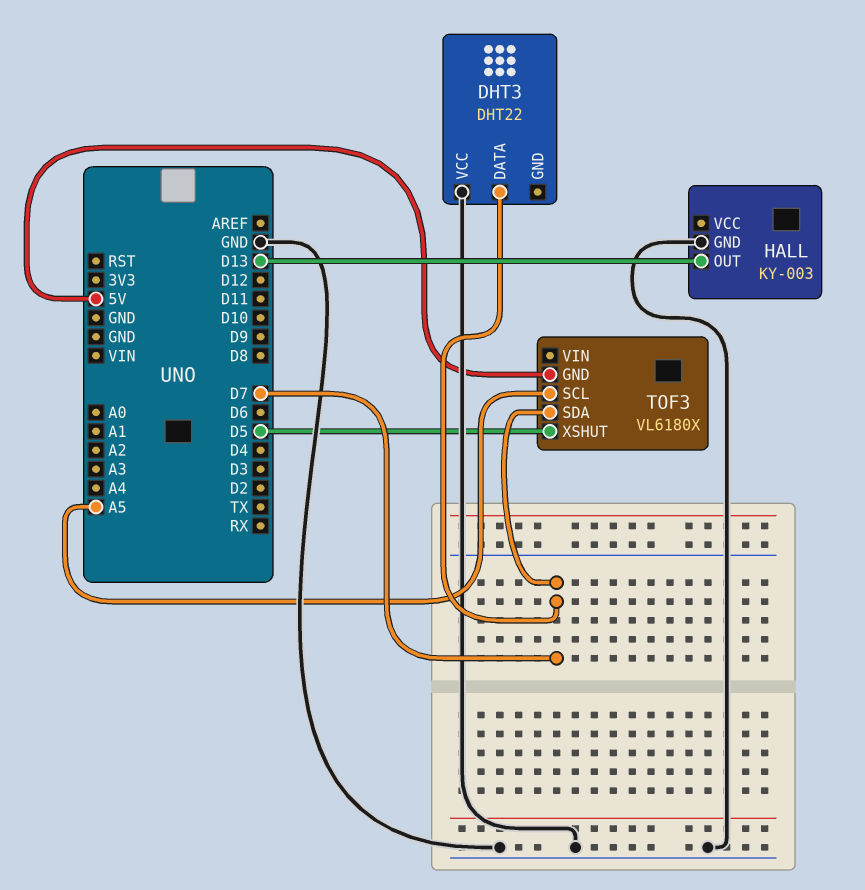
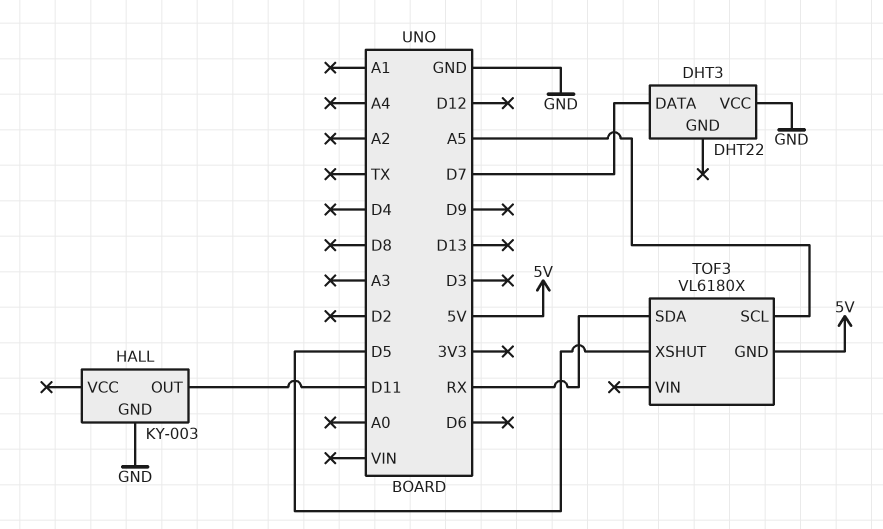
HALL pin OUT: D13 -> D11
TOF3 pin SDA: D7 -> RX

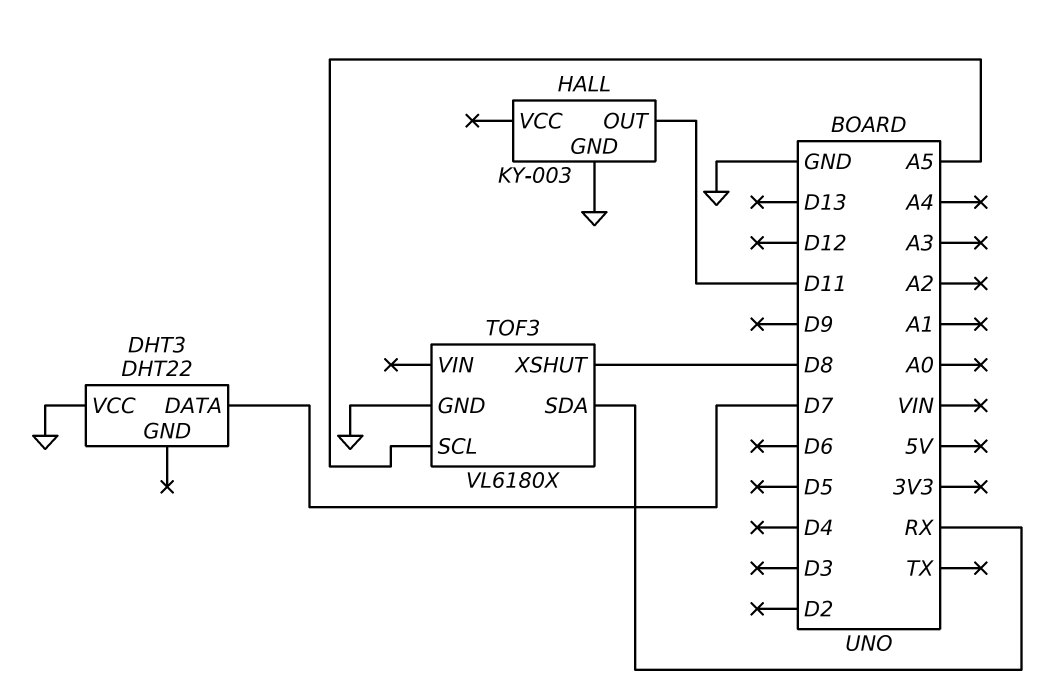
TOF3 pin GND: 5V -> GND
TOF3 pin XSHUT: D5 -> D8

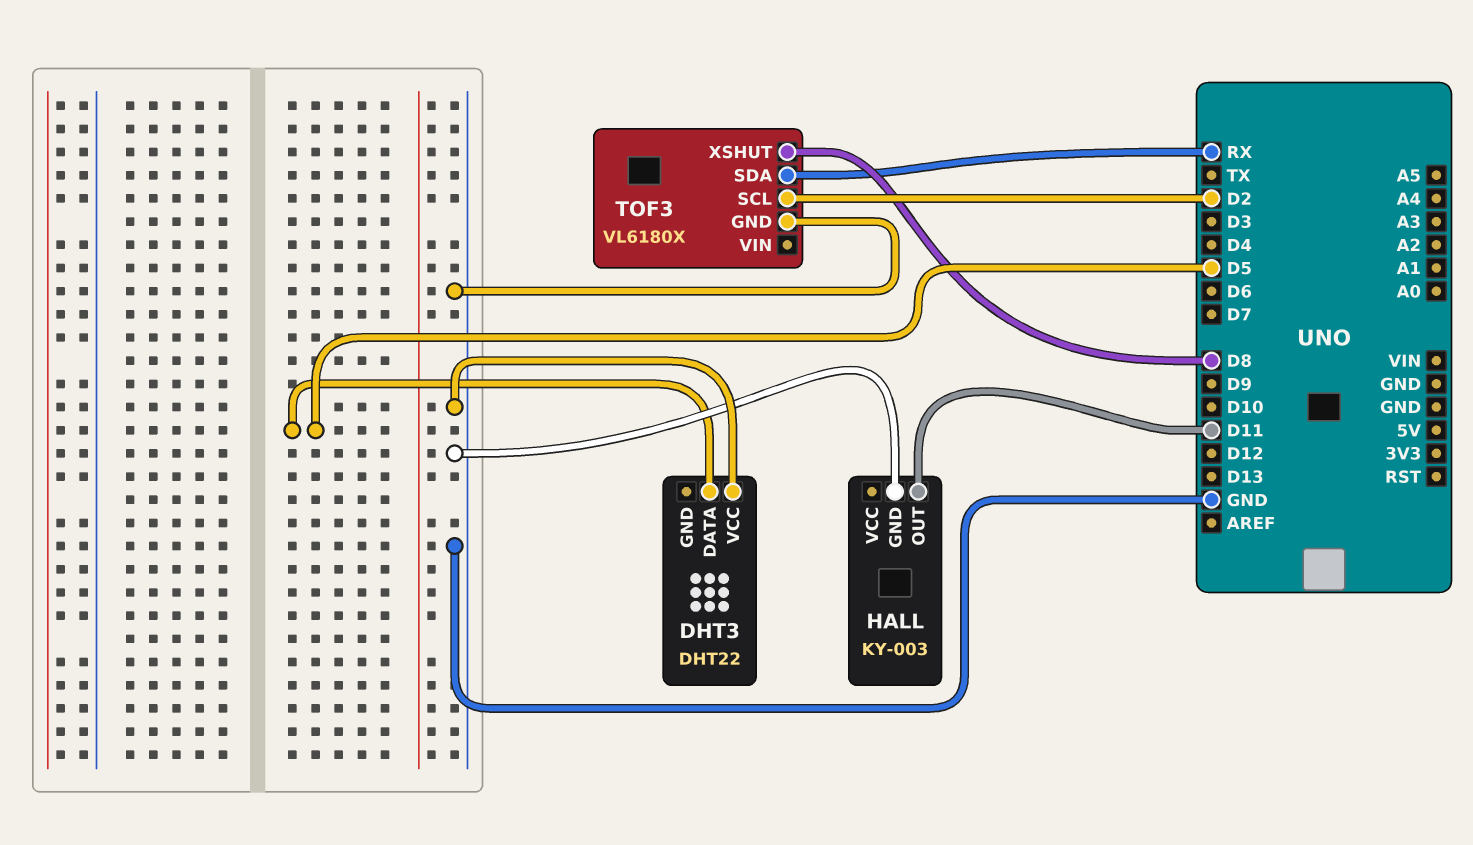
DHT3 pin DATA: D7 -> D5
TOF3 pin SCL: A5 -> D2

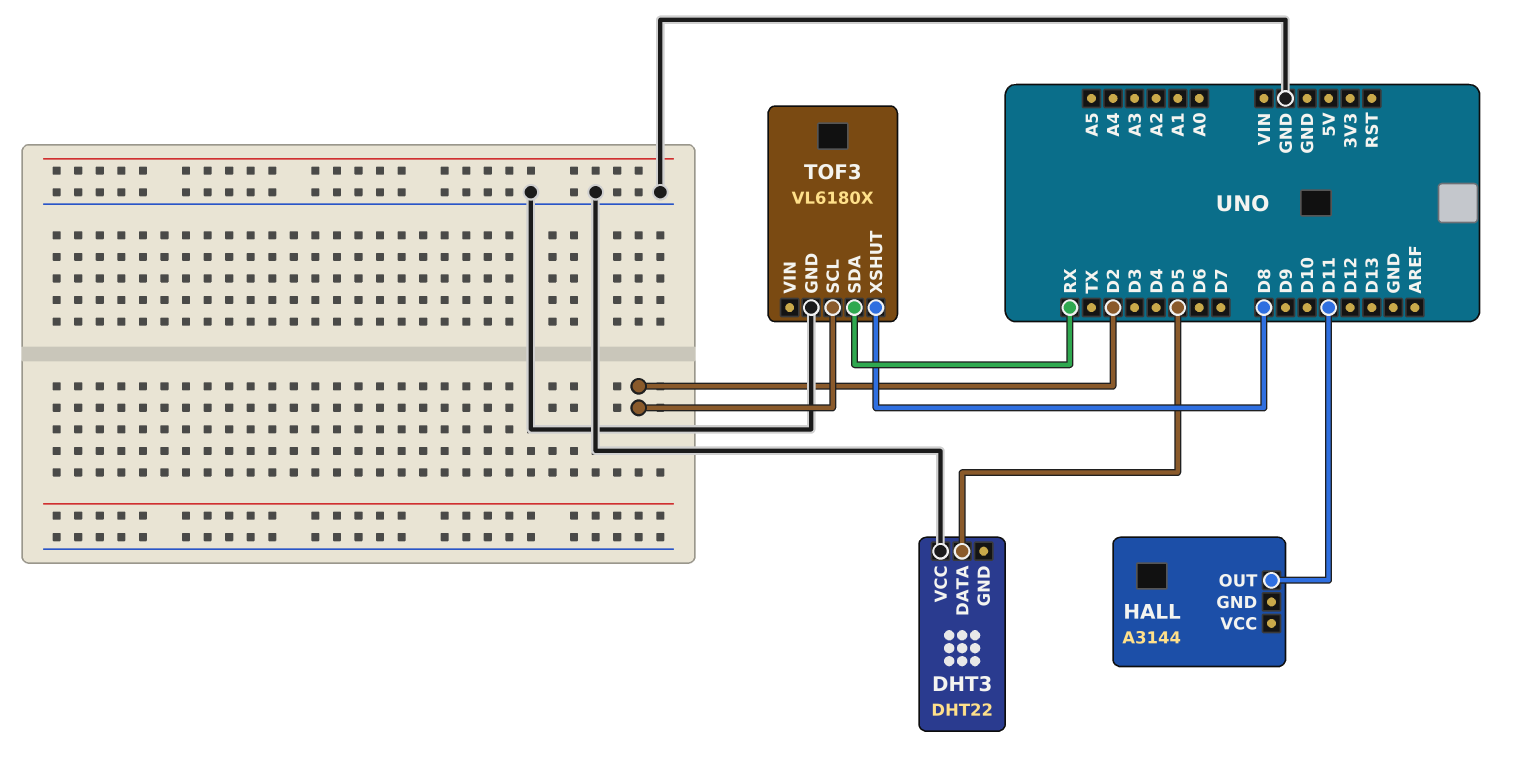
HALL: KY-003 -> A3144
HALL pin GND: GND -> none

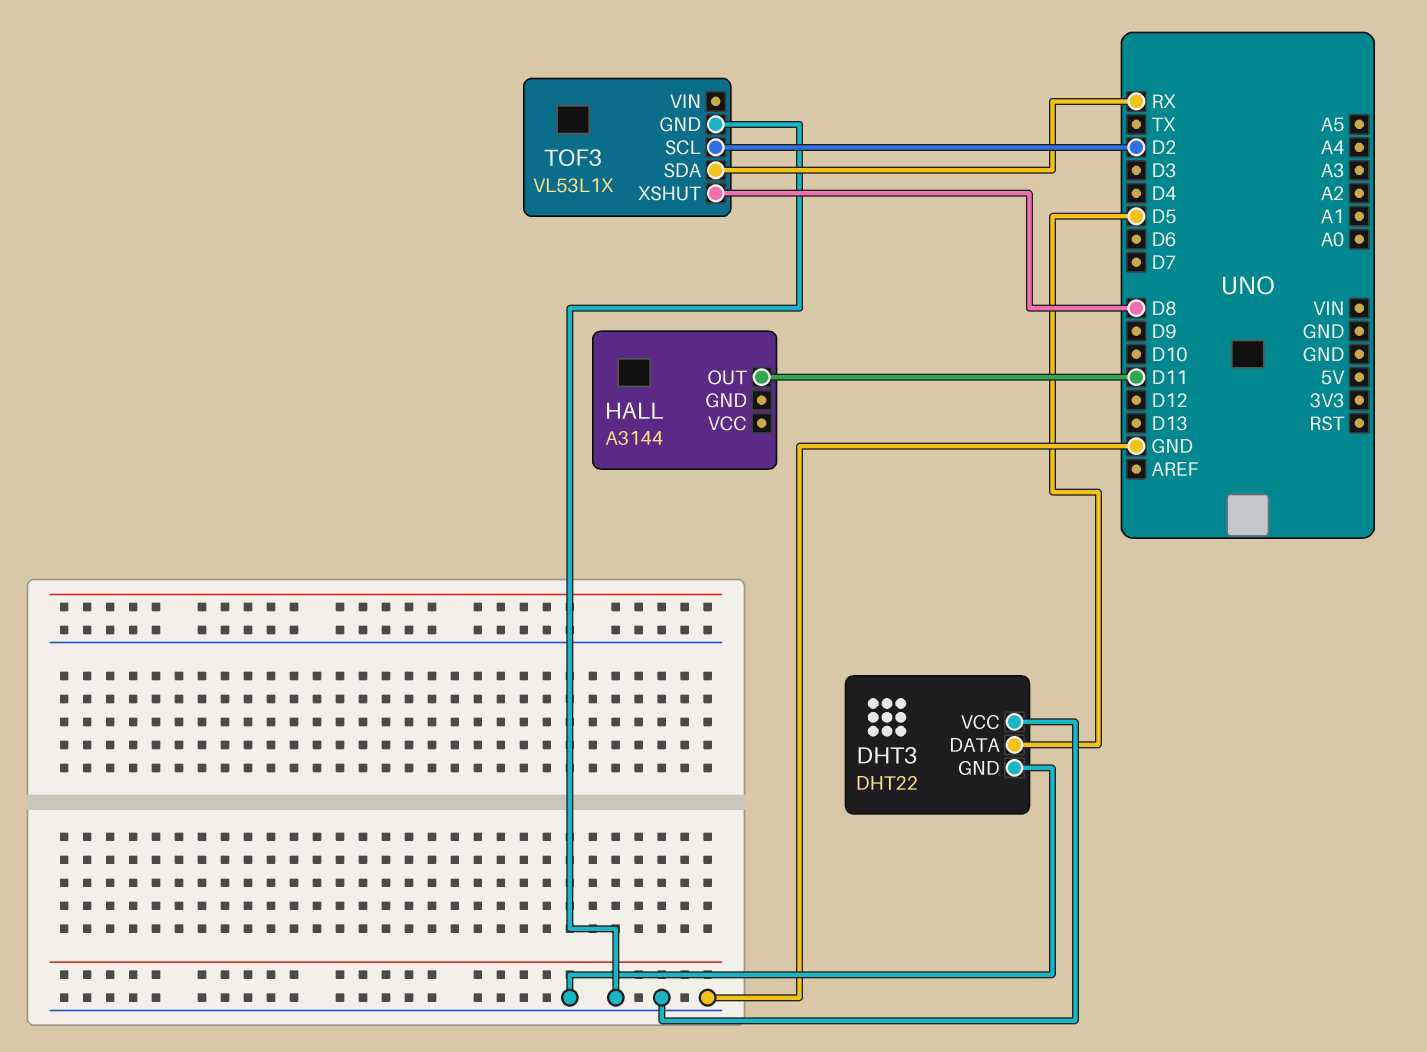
DHT3 pin GND: none -> GND
TOF3: VL6180X -> VL53L1X

